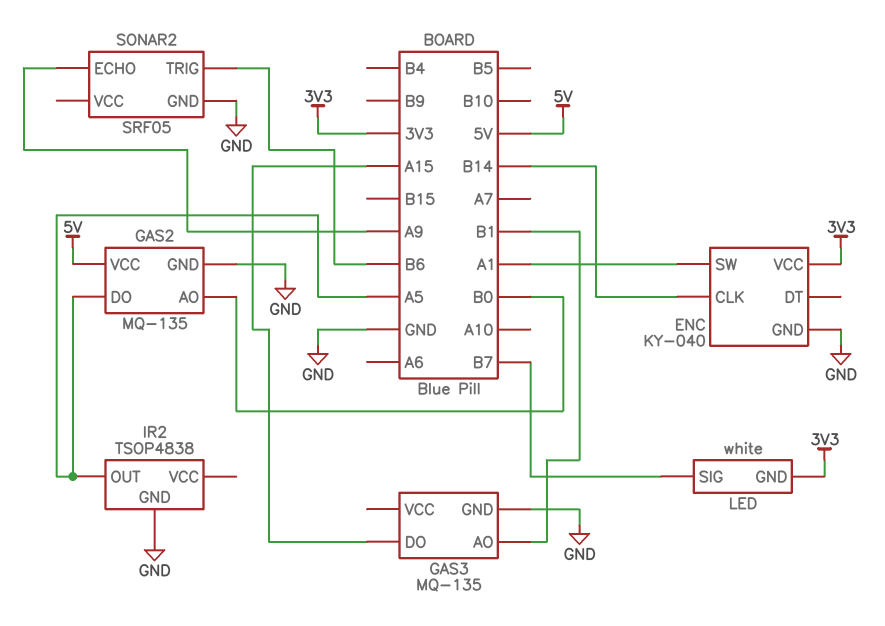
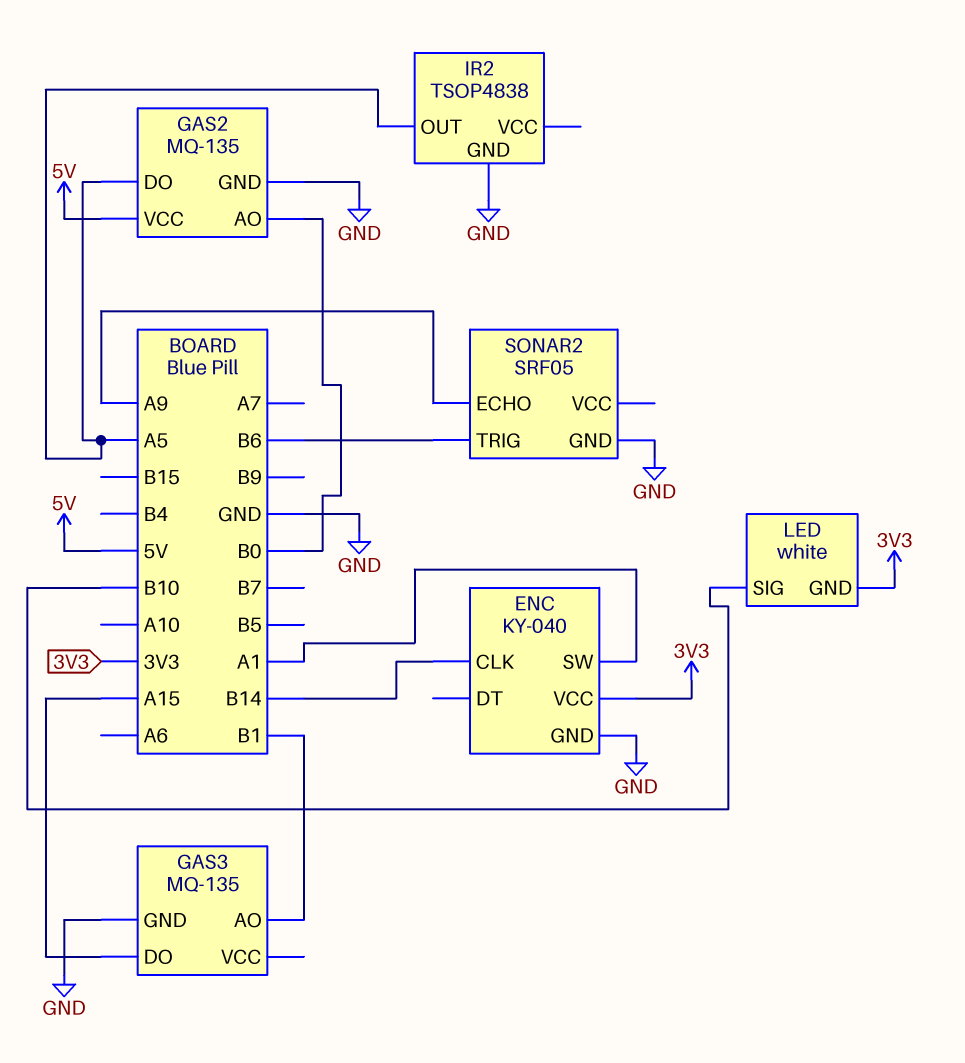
LED pin SIG: B7 -> B10

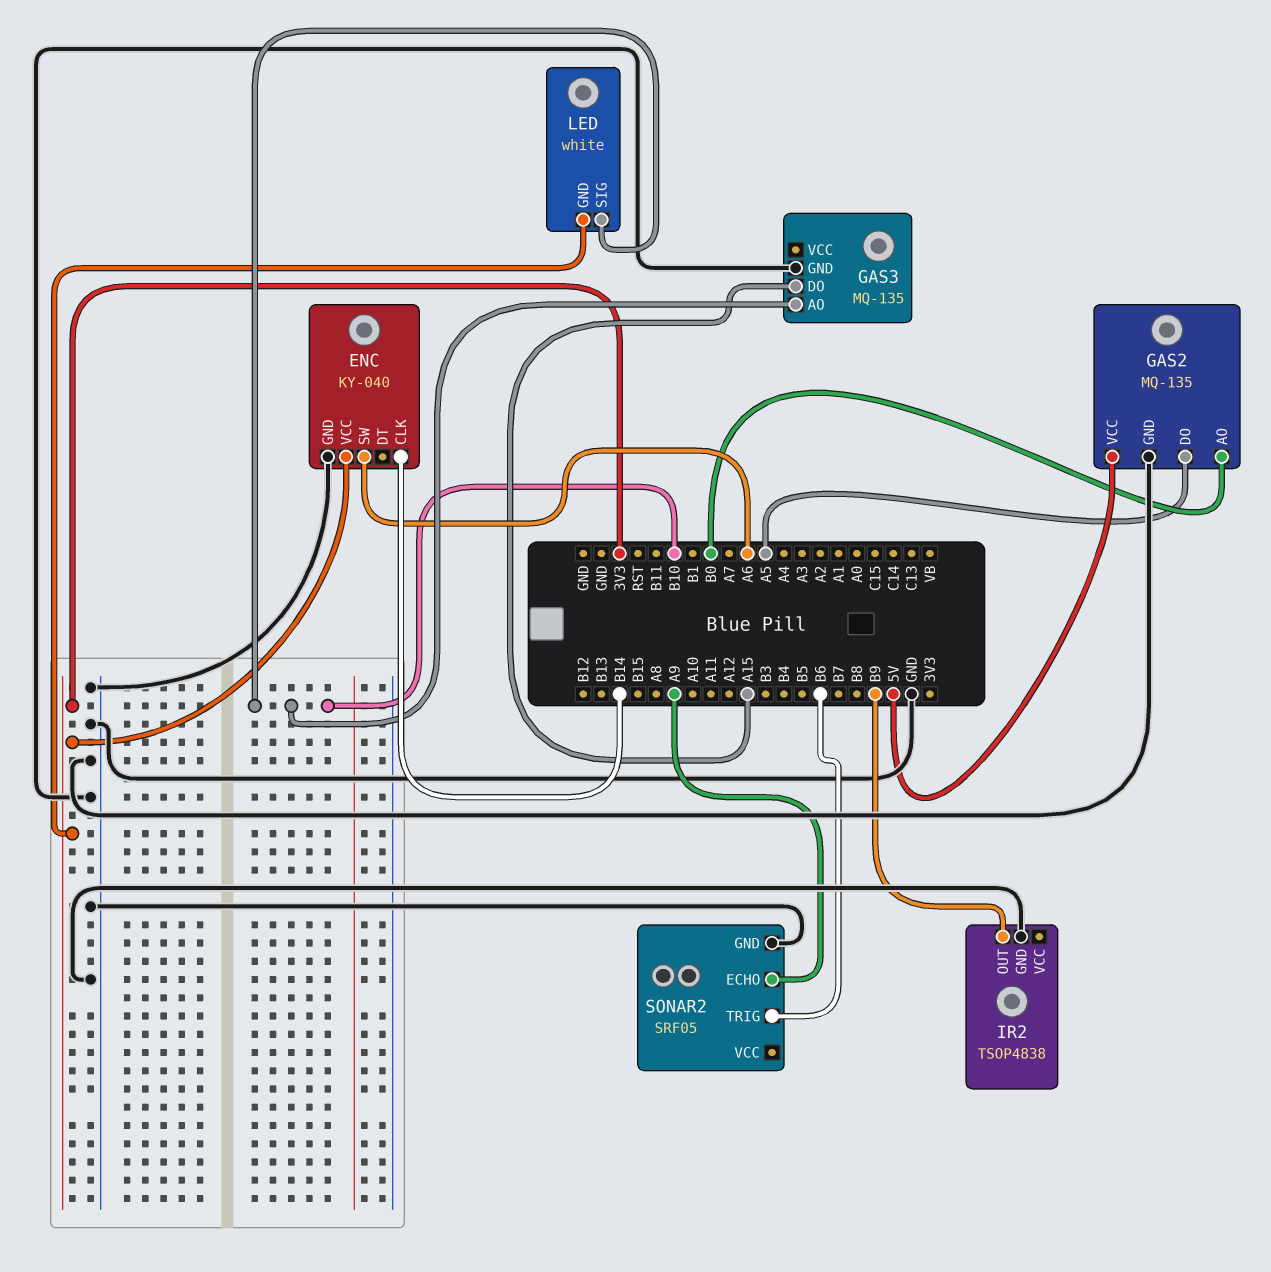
ENC pin SW: A1 -> A6
GAS3 pin AO: B1 -> B10
IR2 pin OUT: A5 -> B9

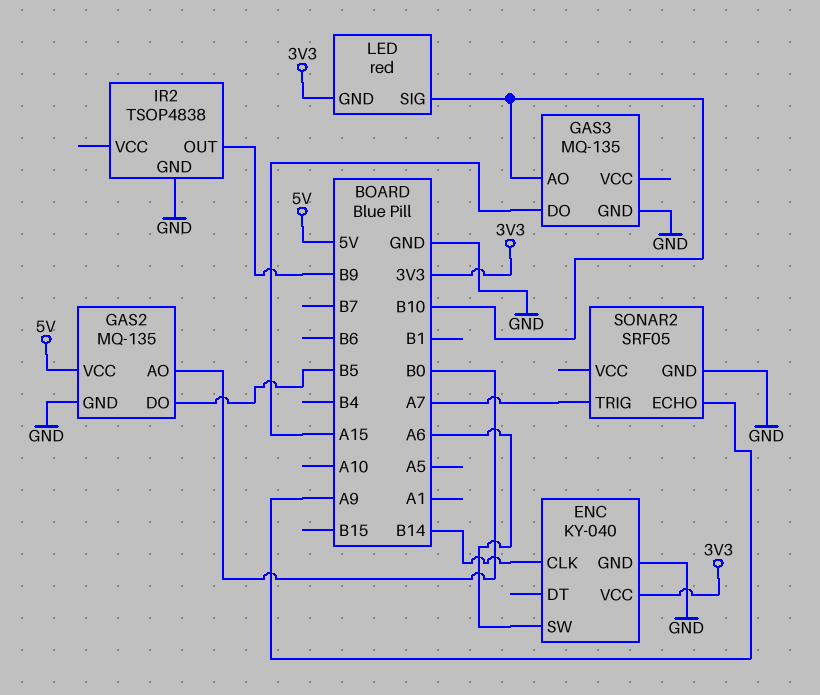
GAS2 pin DO: A5 -> B5
LED: white -> red
SONAR2 pin TRIG: B6 -> A7

